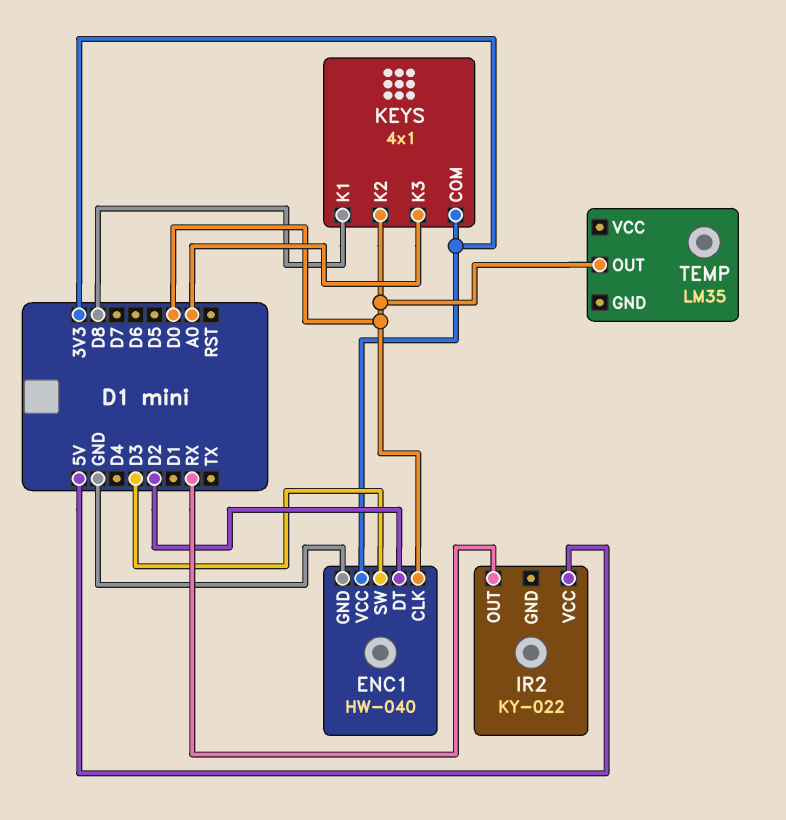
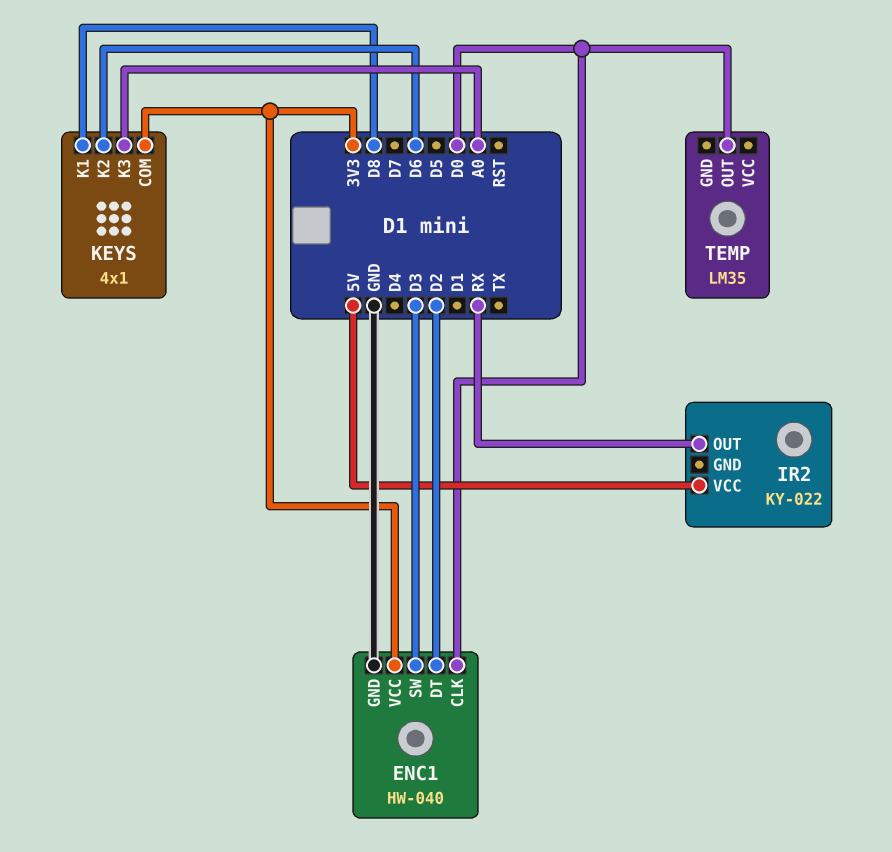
KEYS pin K2: D0 -> D6

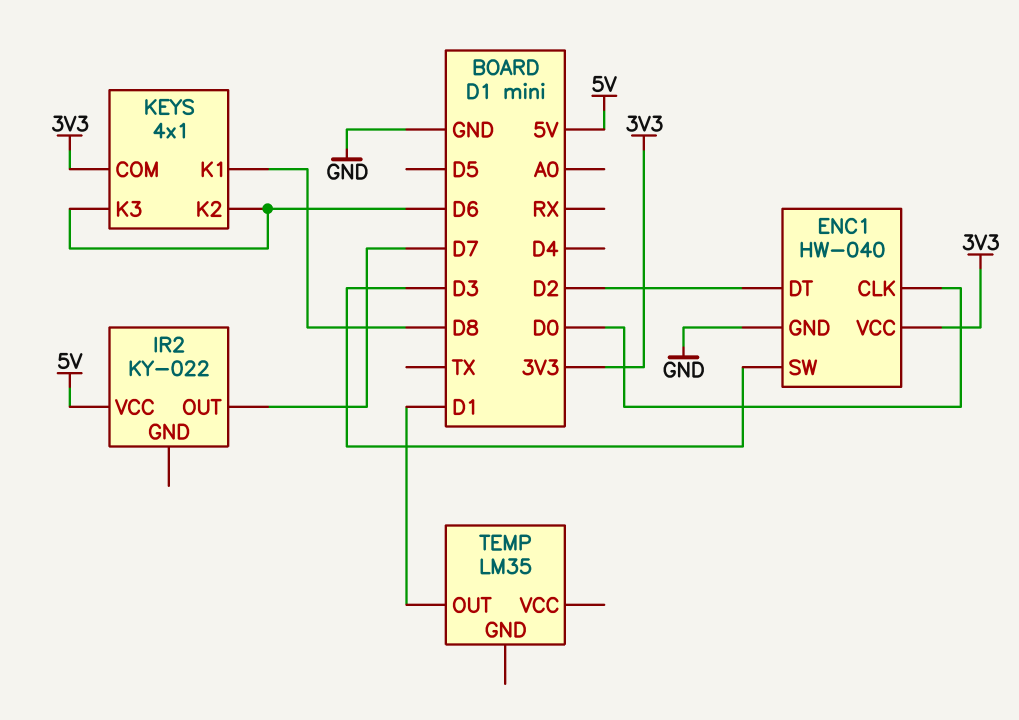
IR2 pin OUT: RX -> D7
KEYS pin K3: A0 -> D6
TEMP pin OUT: D0 -> D1

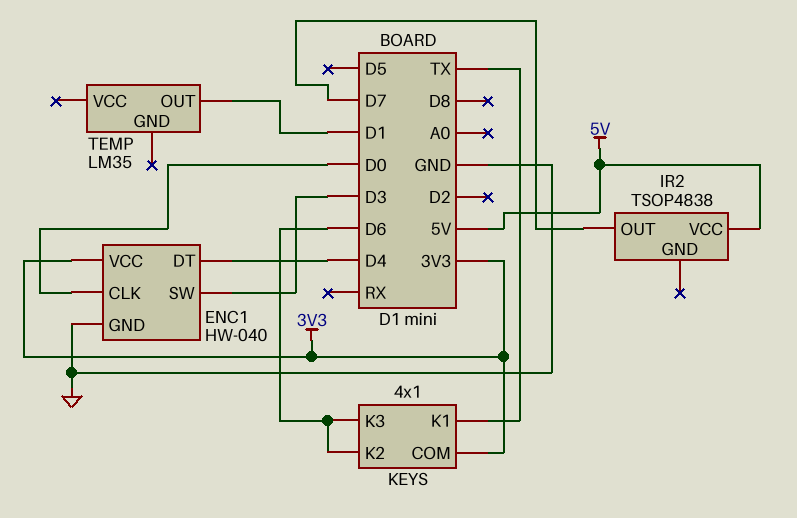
ENC1 pin DT: D2 -> D4
IR2: KY-022 -> TSOP4838
KEYS pin K1: D8 -> TX

